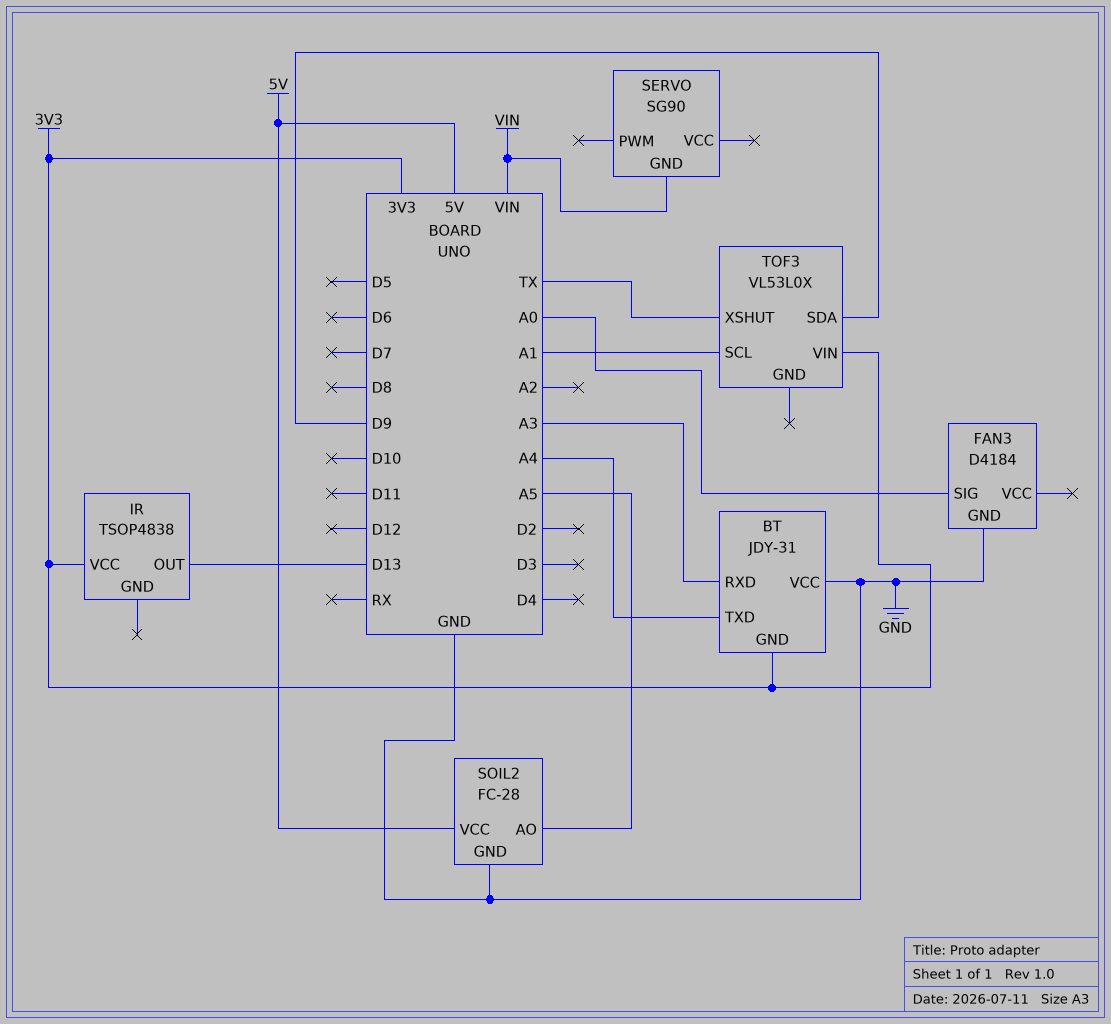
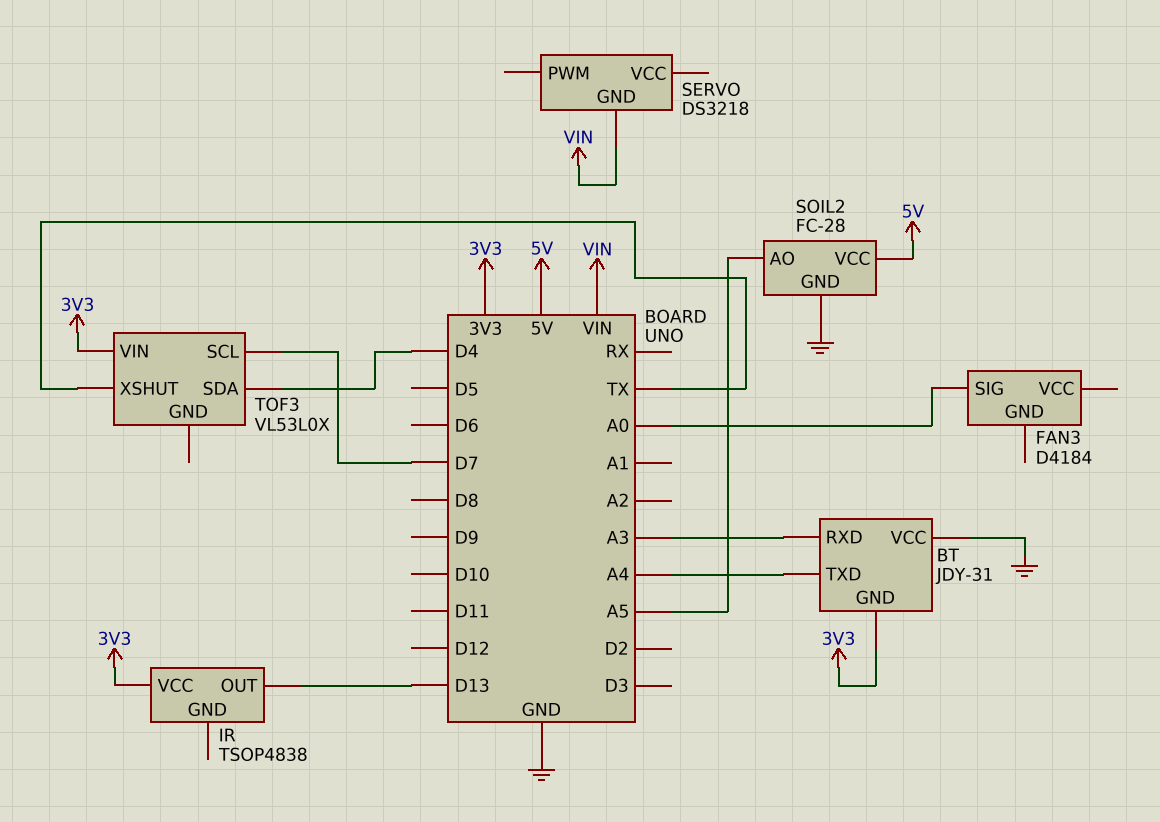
FAN3 pin GND: GND -> none
SERVO: SG90 -> DS3218
TOF3 pin SCL: A1 -> D7
TOF3 pin SDA: D9 -> D4

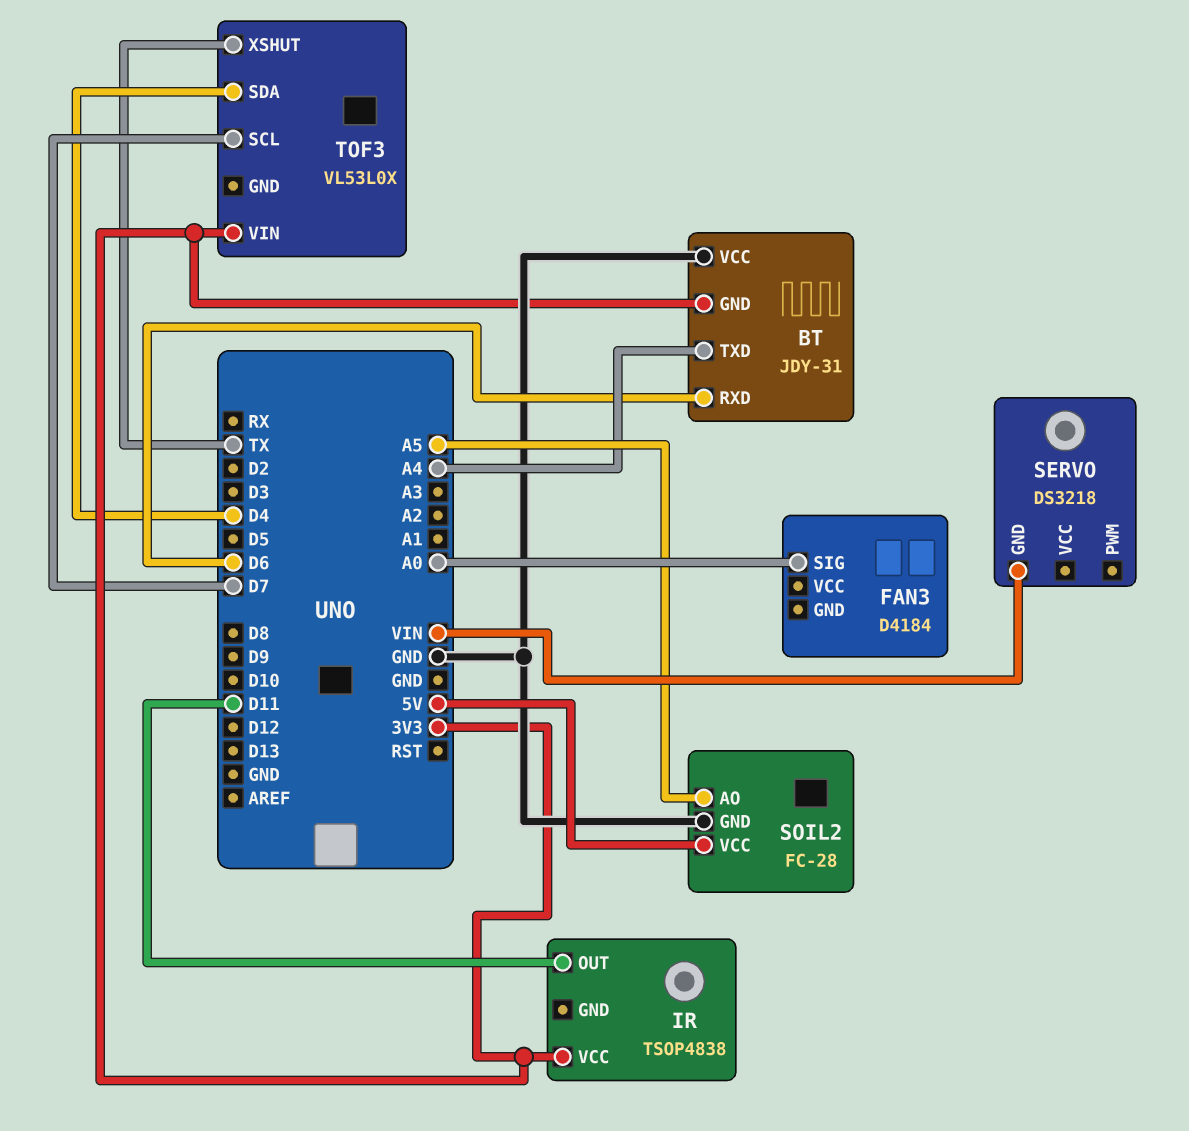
BT pin RXD: A3 -> D6
IR pin OUT: D13 -> D11

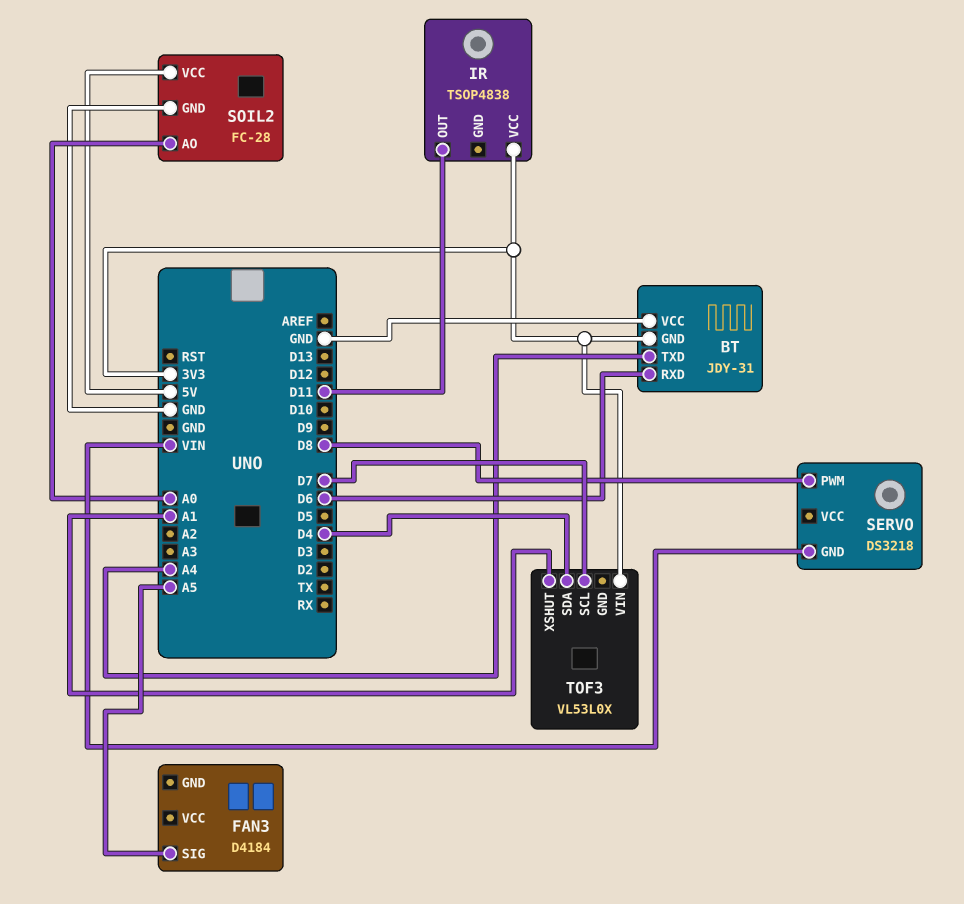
FAN3 pin SIG: A0 -> A5
SERVO pin PWM: none -> D8
SOIL2 pin AO: A5 -> A0
TOF3 pin XSHUT: TX -> A1

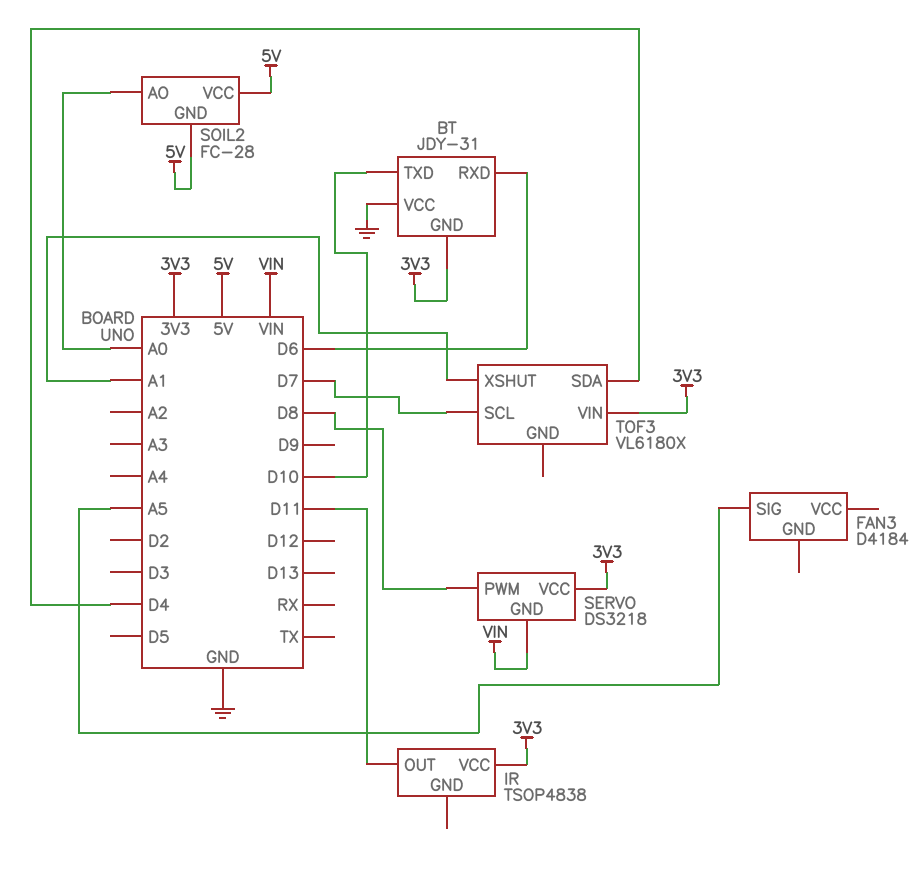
BT pin TXD: A4 -> D10
SERVO pin VCC: none -> 3V3
SOIL2 pin GND: GND -> 5V
TOF3: VL53L0X -> VL6180X

